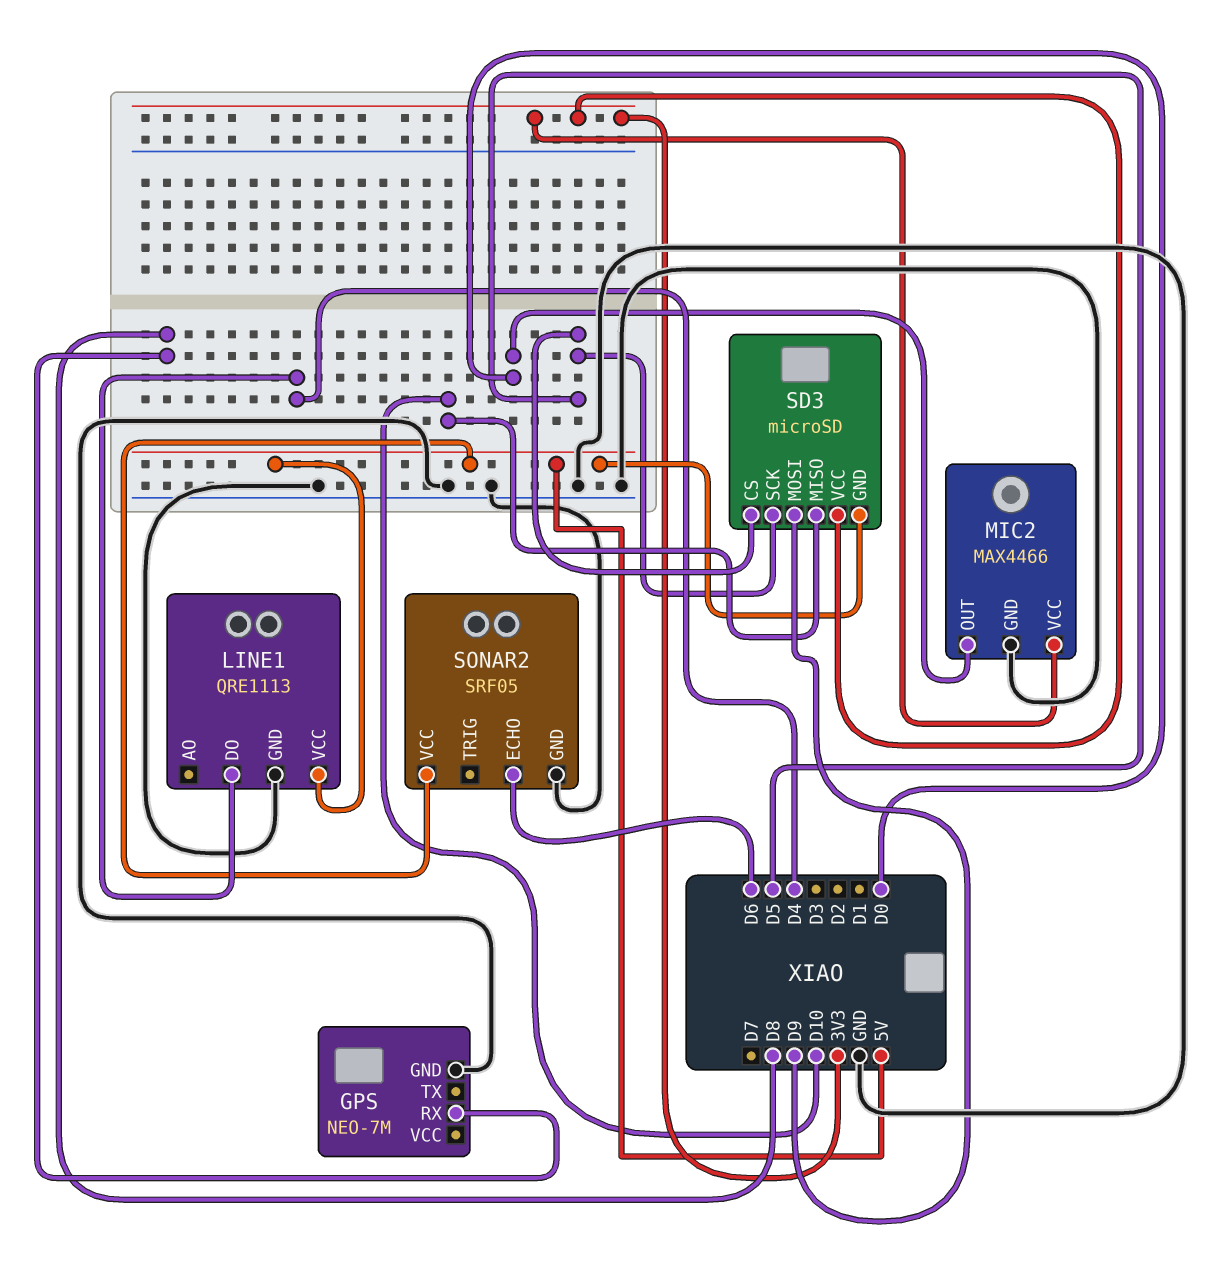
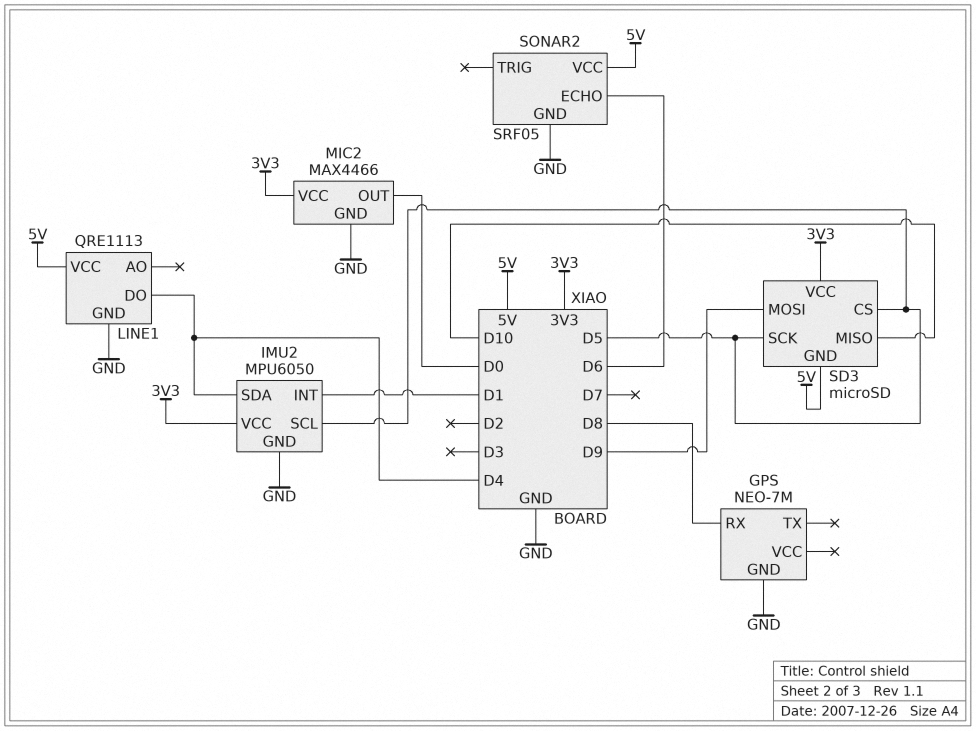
IMU2: none -> MPU6050
IMU2 pin GND: none -> GND
IMU2 pin INT: none -> D1
IMU2 pin SCL: none -> D5
IMU2 pin SDA: none -> D4
IMU2 pin VCC: none -> 3V3

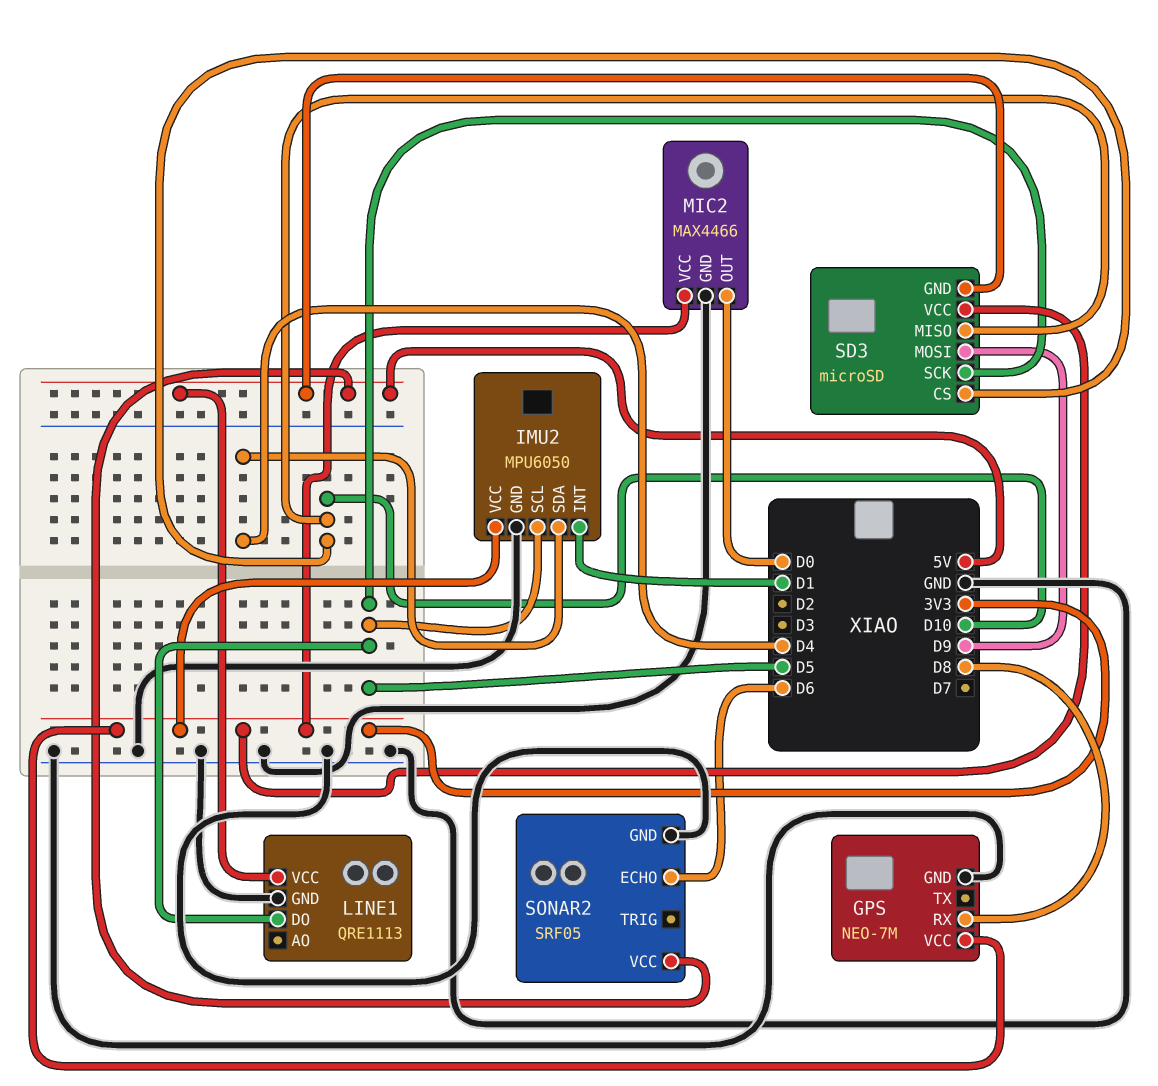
GPS pin VCC: none -> 3V3
LINE1 pin DO: D4 -> D5
SD3 pin CS: D5 -> D10

